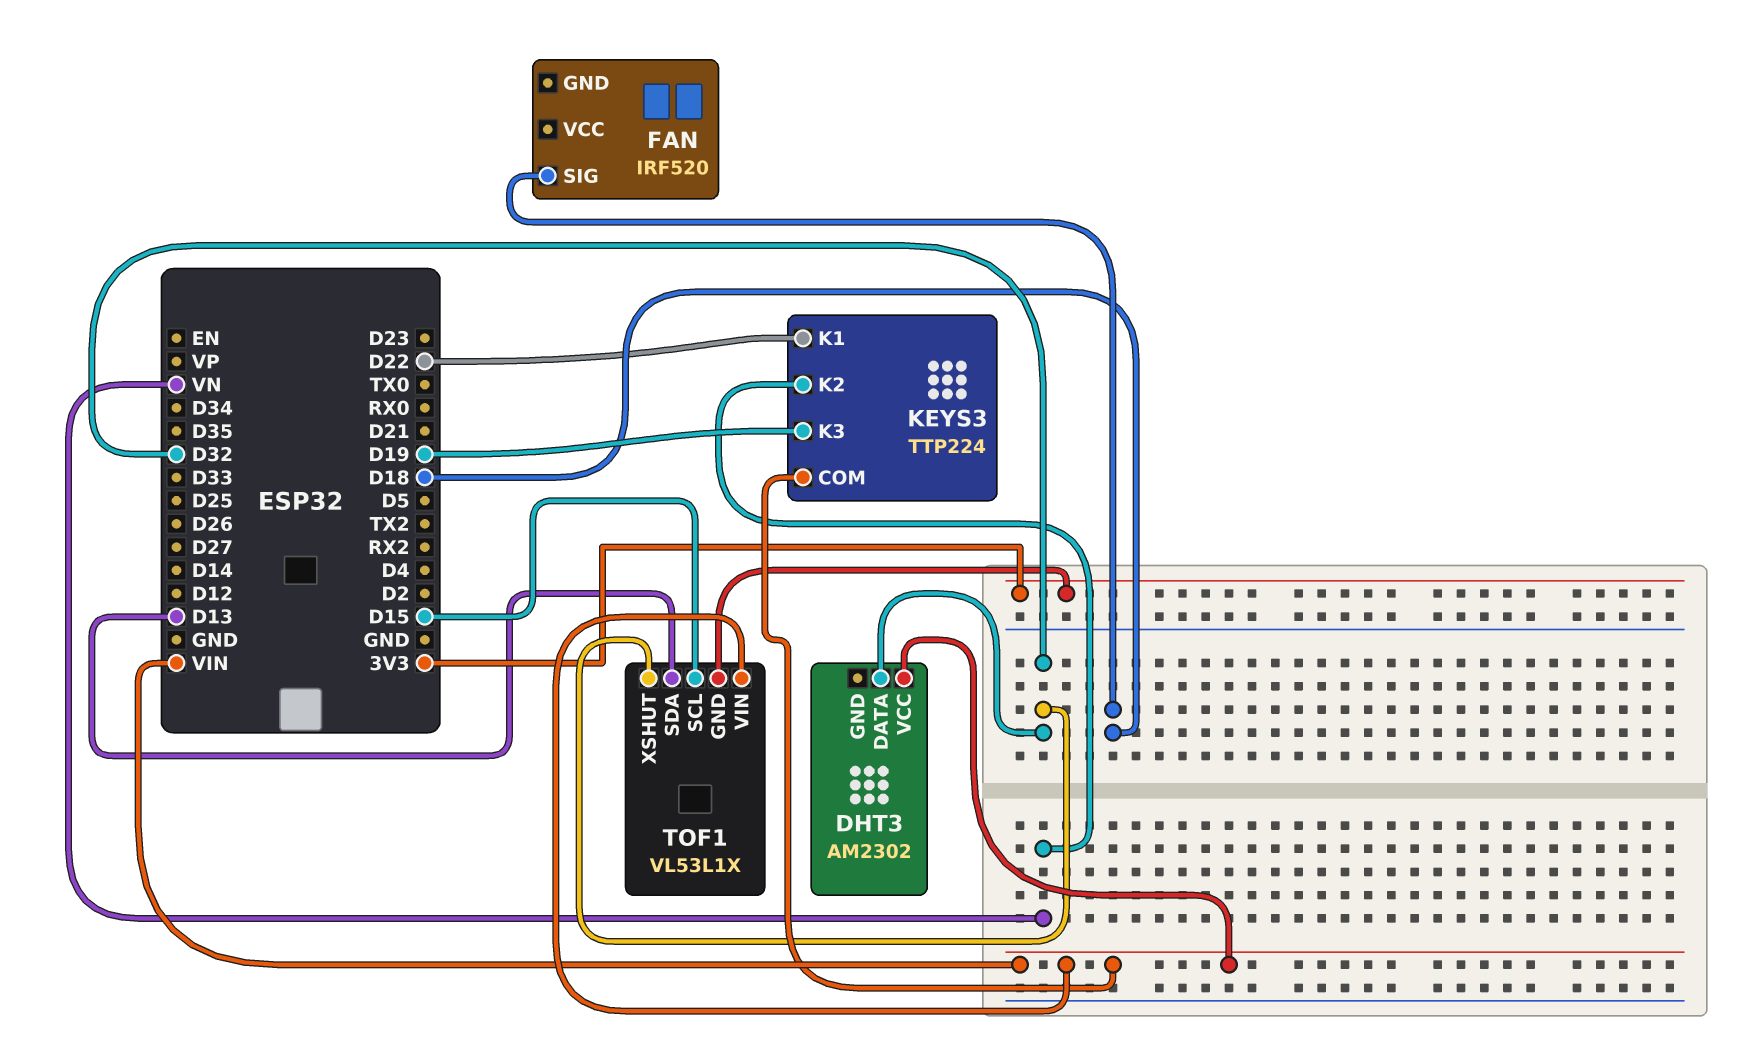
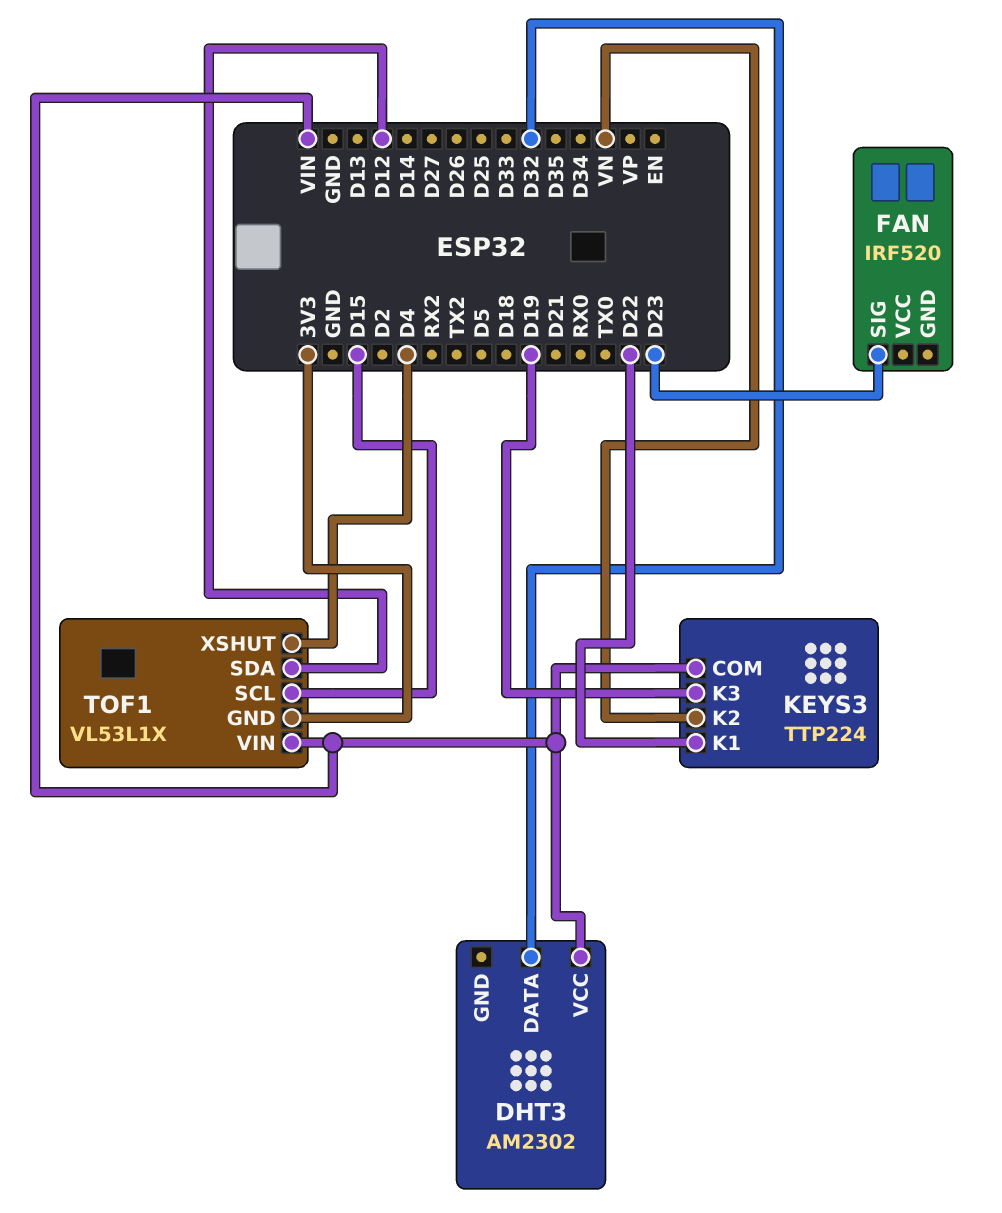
FAN pin SIG: D18 -> D23
TOF1 pin SDA: D13 -> D12
TOF1 pin XSHUT: D32 -> D4

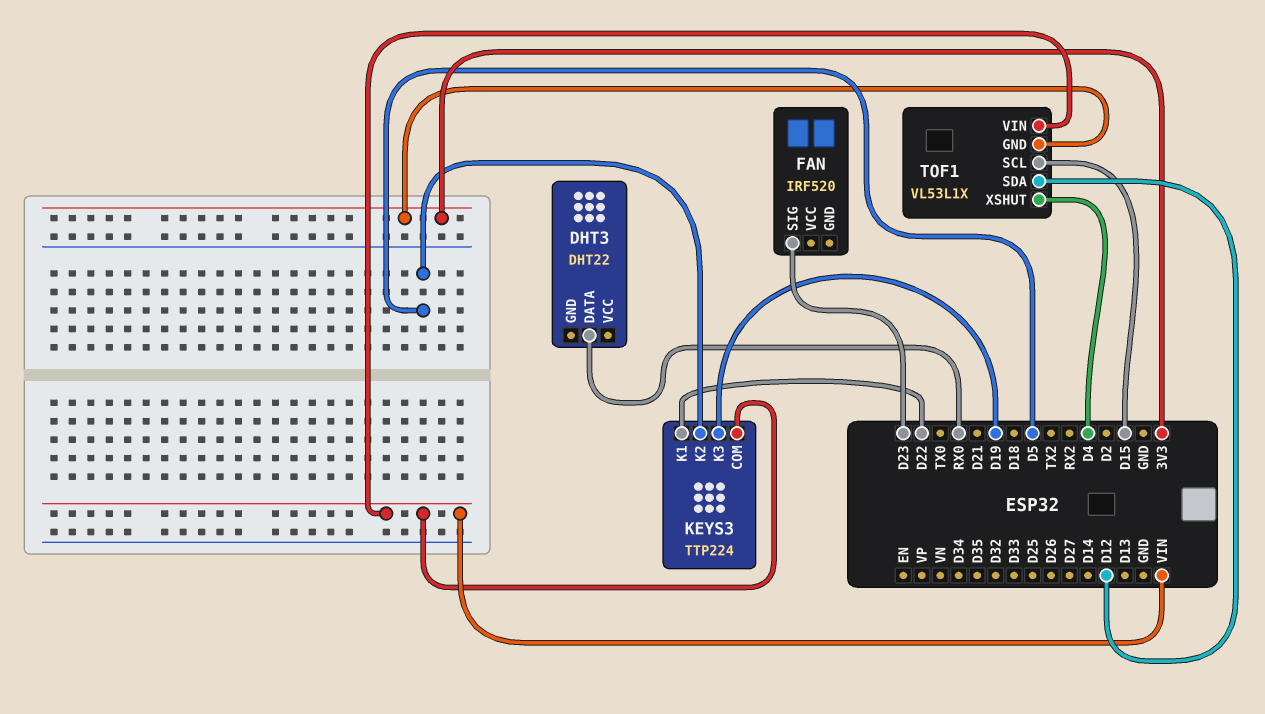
DHT3: AM2302 -> DHT22
DHT3 pin DATA: D32 -> RX0
DHT3 pin VCC: VIN -> none
KEYS3 pin K2: VN -> D5

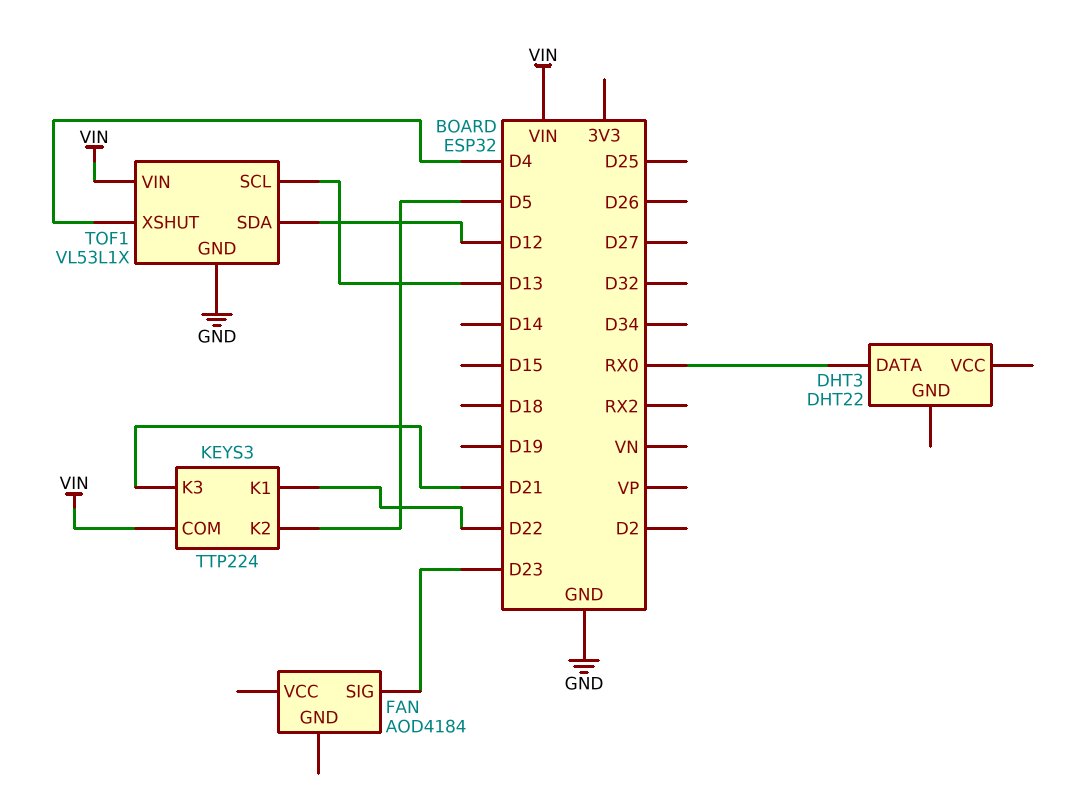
FAN: IRF520 -> AOD4184
KEYS3 pin K3: D19 -> D21
TOF1 pin GND: 3V3 -> GND
TOF1 pin SCL: D15 -> D13

